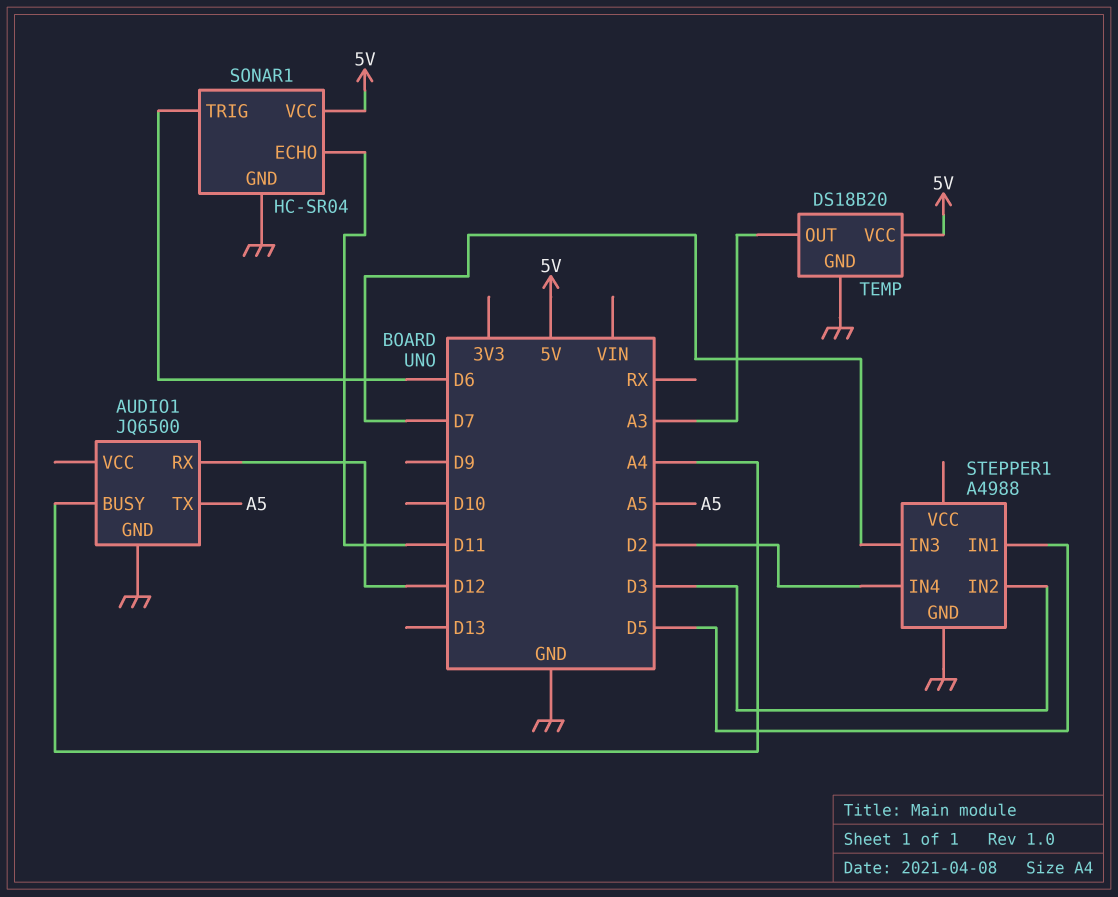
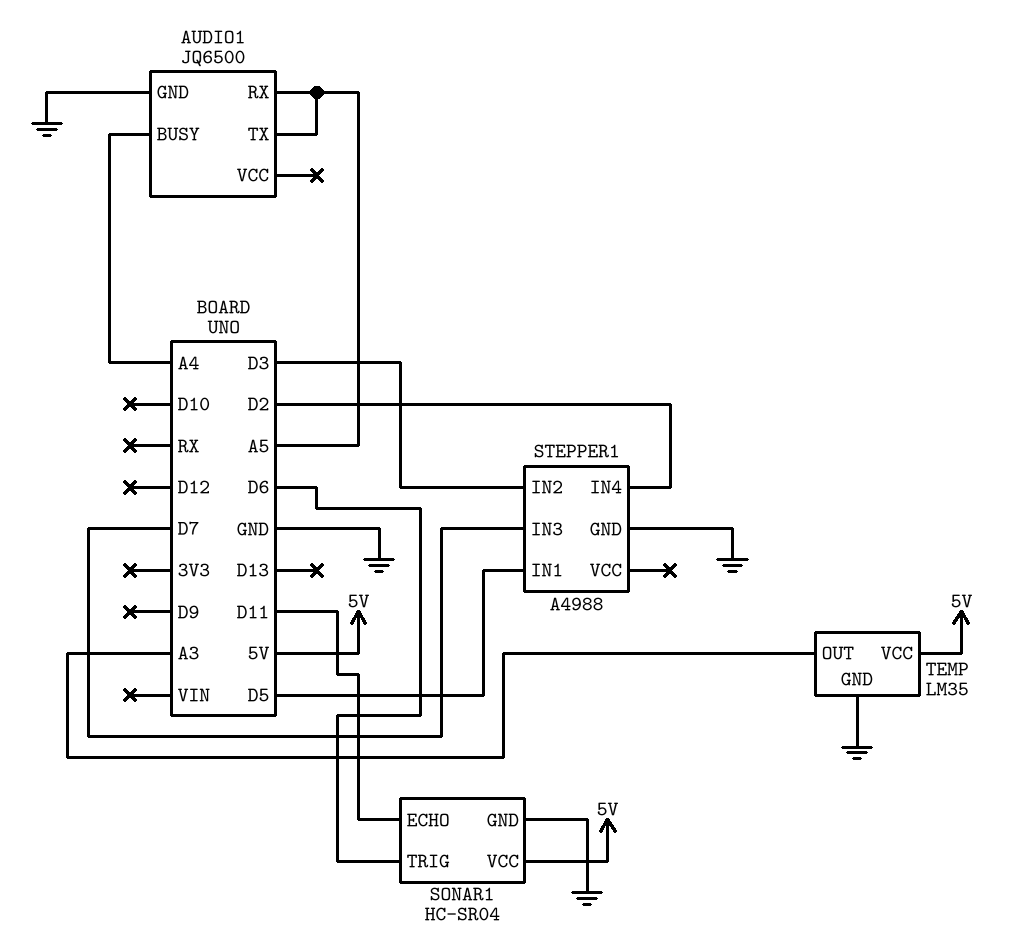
AUDIO1 pin RX: D12 -> A5
TEMP: DS18B20 -> LM35

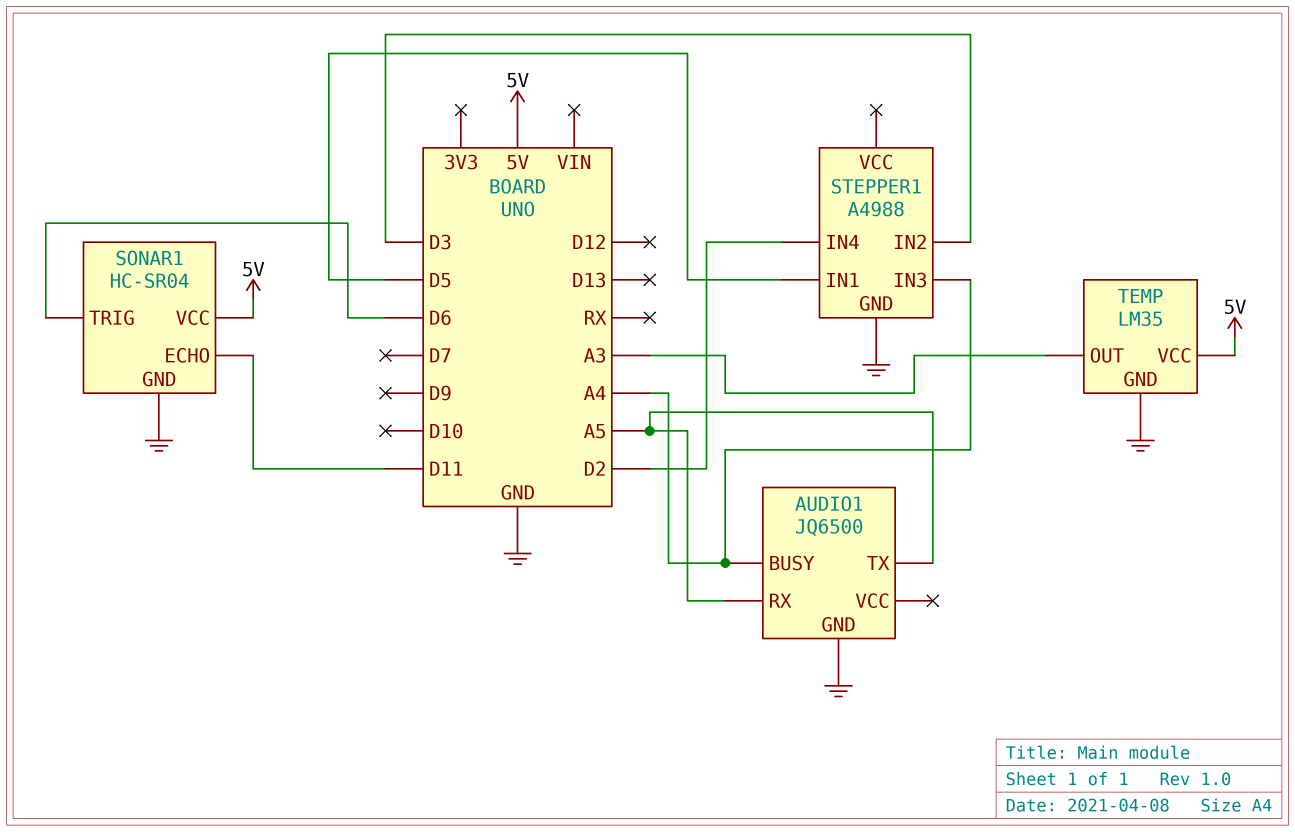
STEPPER1 pin IN3: D7 -> A4

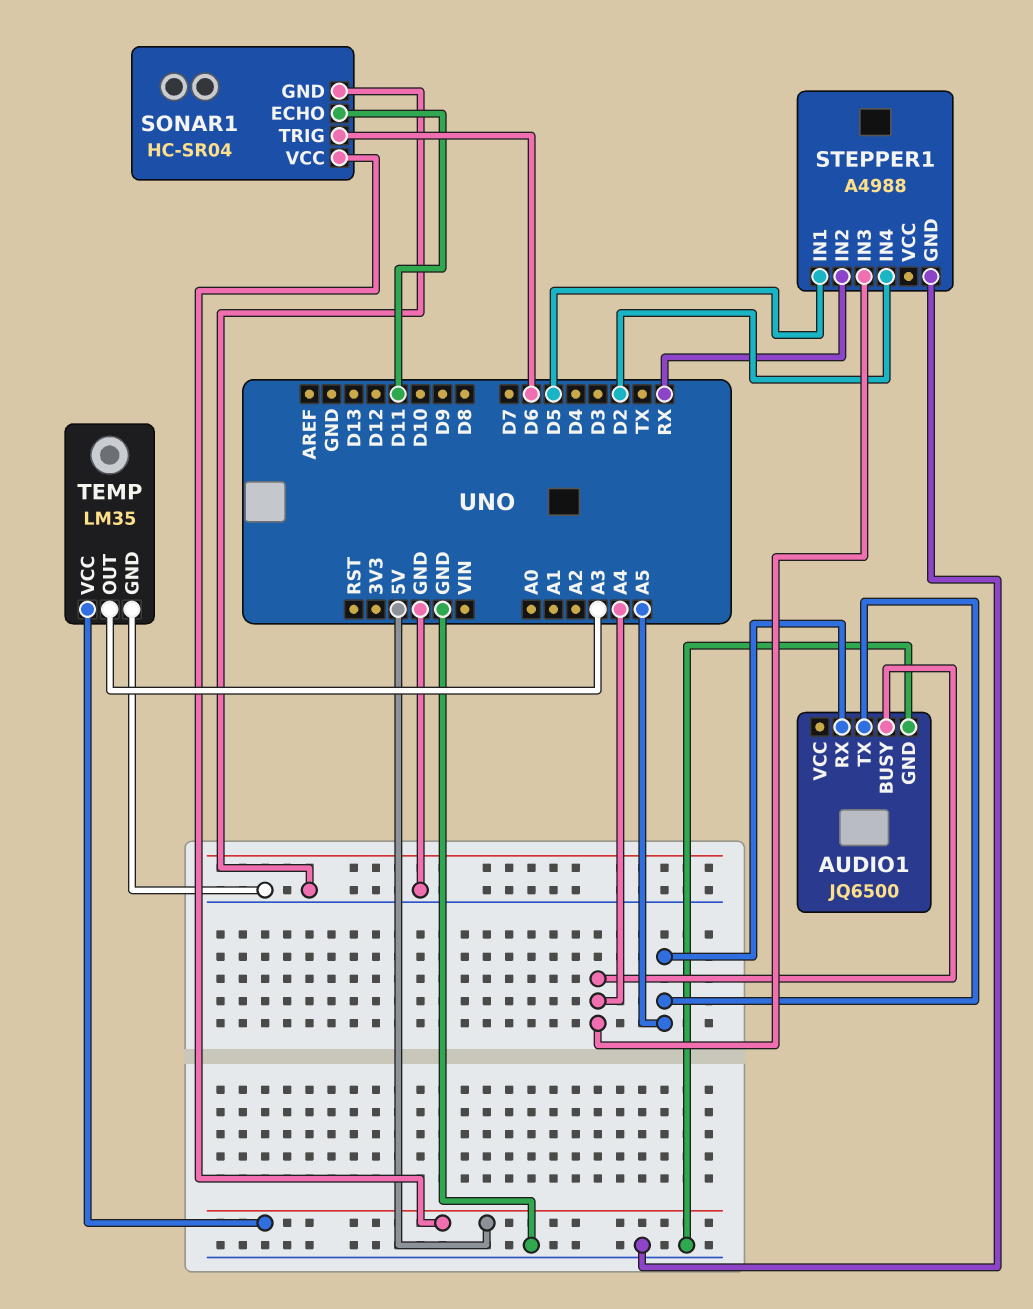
STEPPER1 pin IN2: D3 -> RX

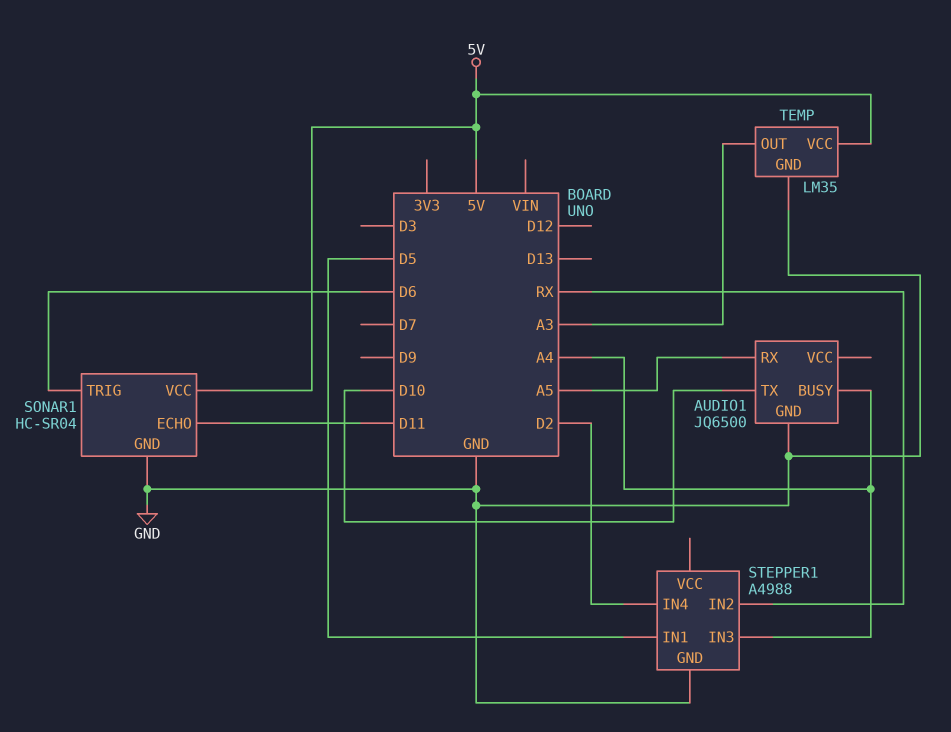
AUDIO1 pin TX: A5 -> D10

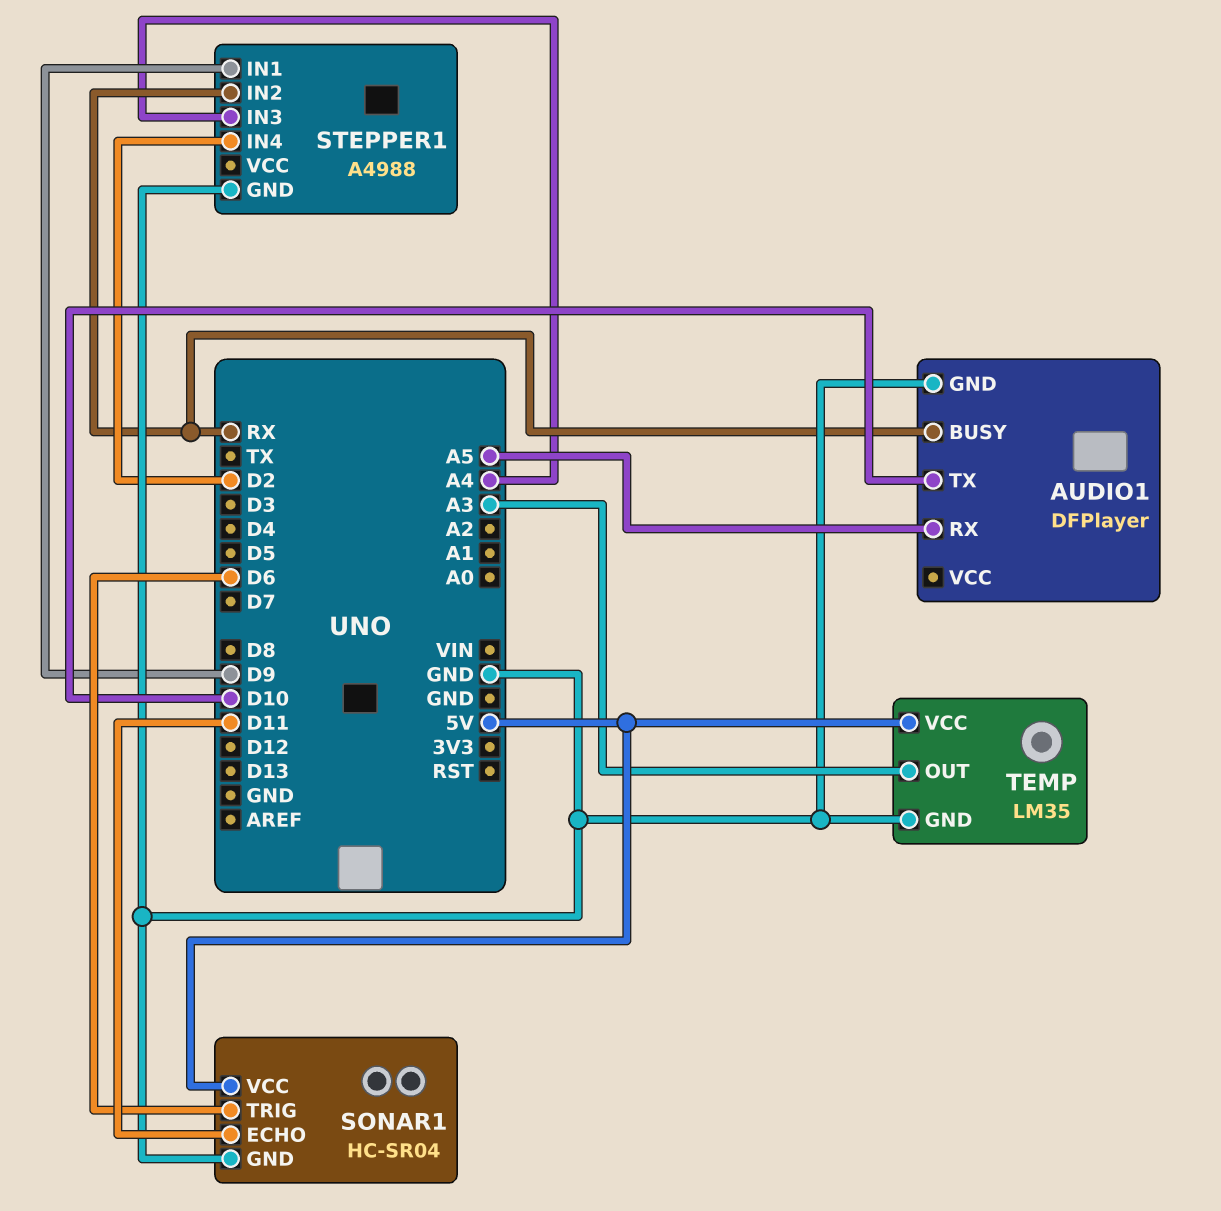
AUDIO1: JQ6500 -> DFPlayer
AUDIO1 pin BUSY: A4 -> RX
STEPPER1 pin IN1: D5 -> D9

